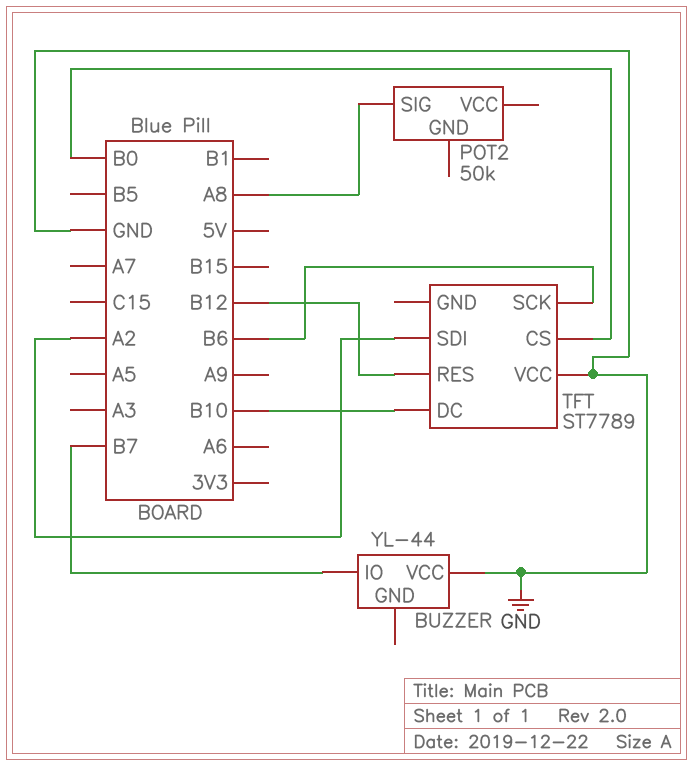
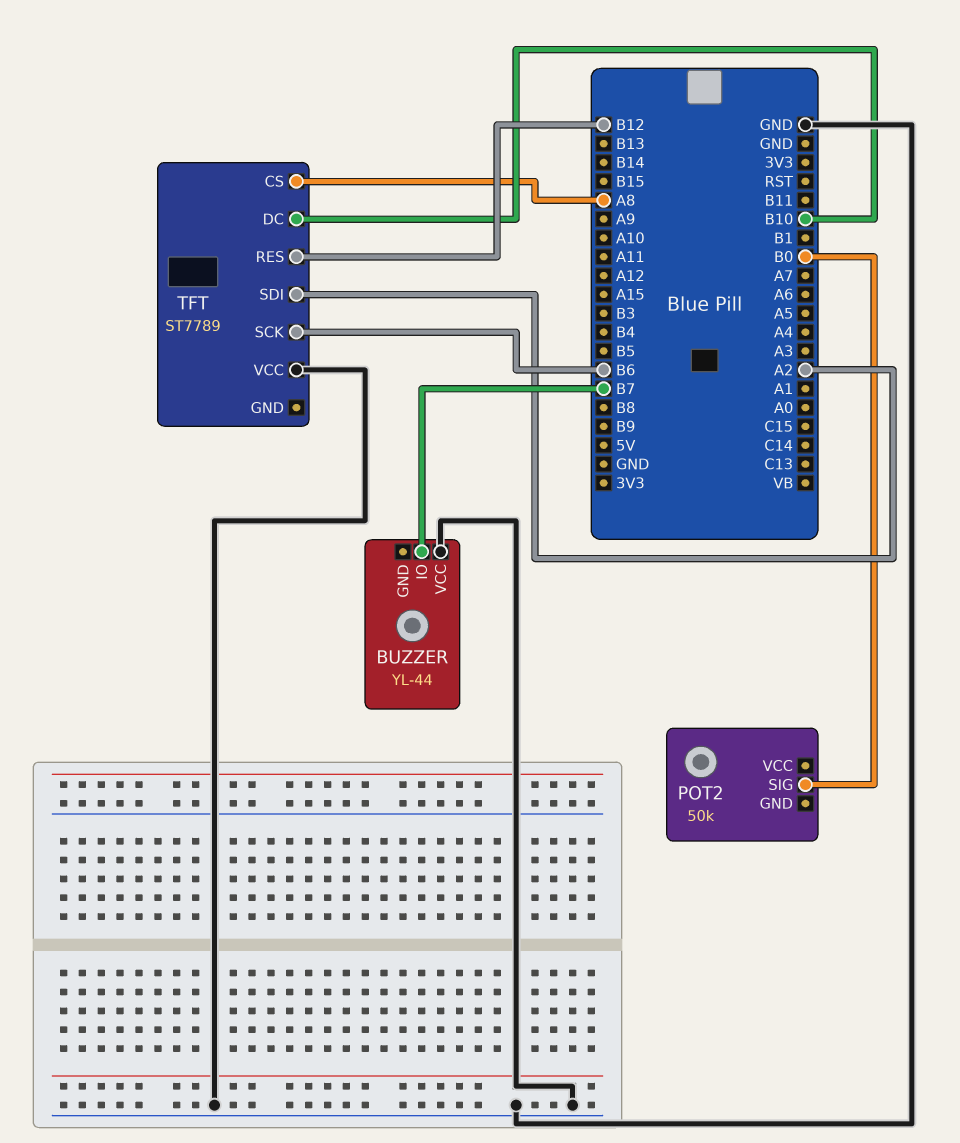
POT2 pin SIG: A8 -> B0
TFT pin CS: B0 -> A8

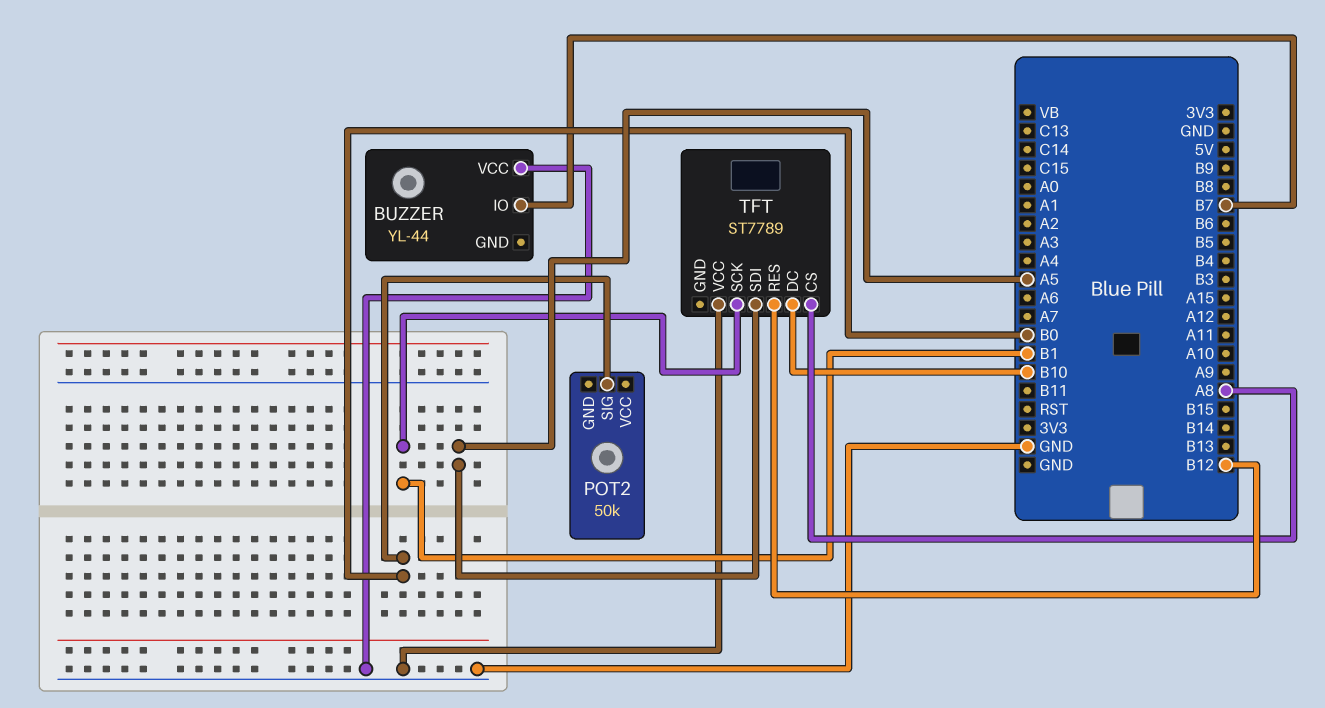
TFT pin SCK: B6 -> B1
TFT pin SDI: A2 -> A5

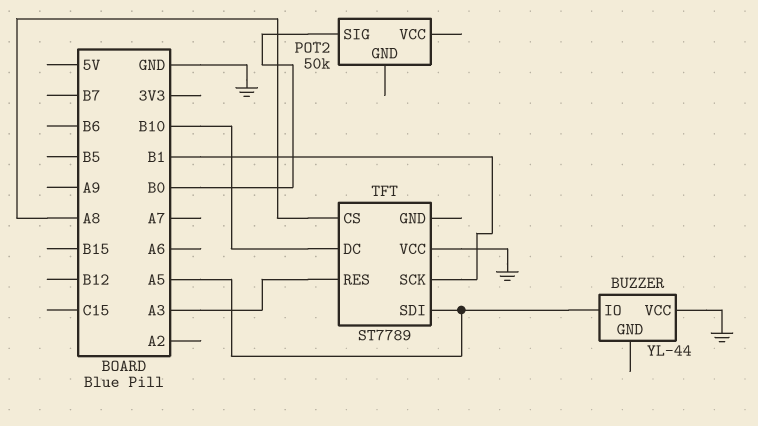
BUZZER pin IO: B7 -> A5
TFT pin RES: B12 -> A3

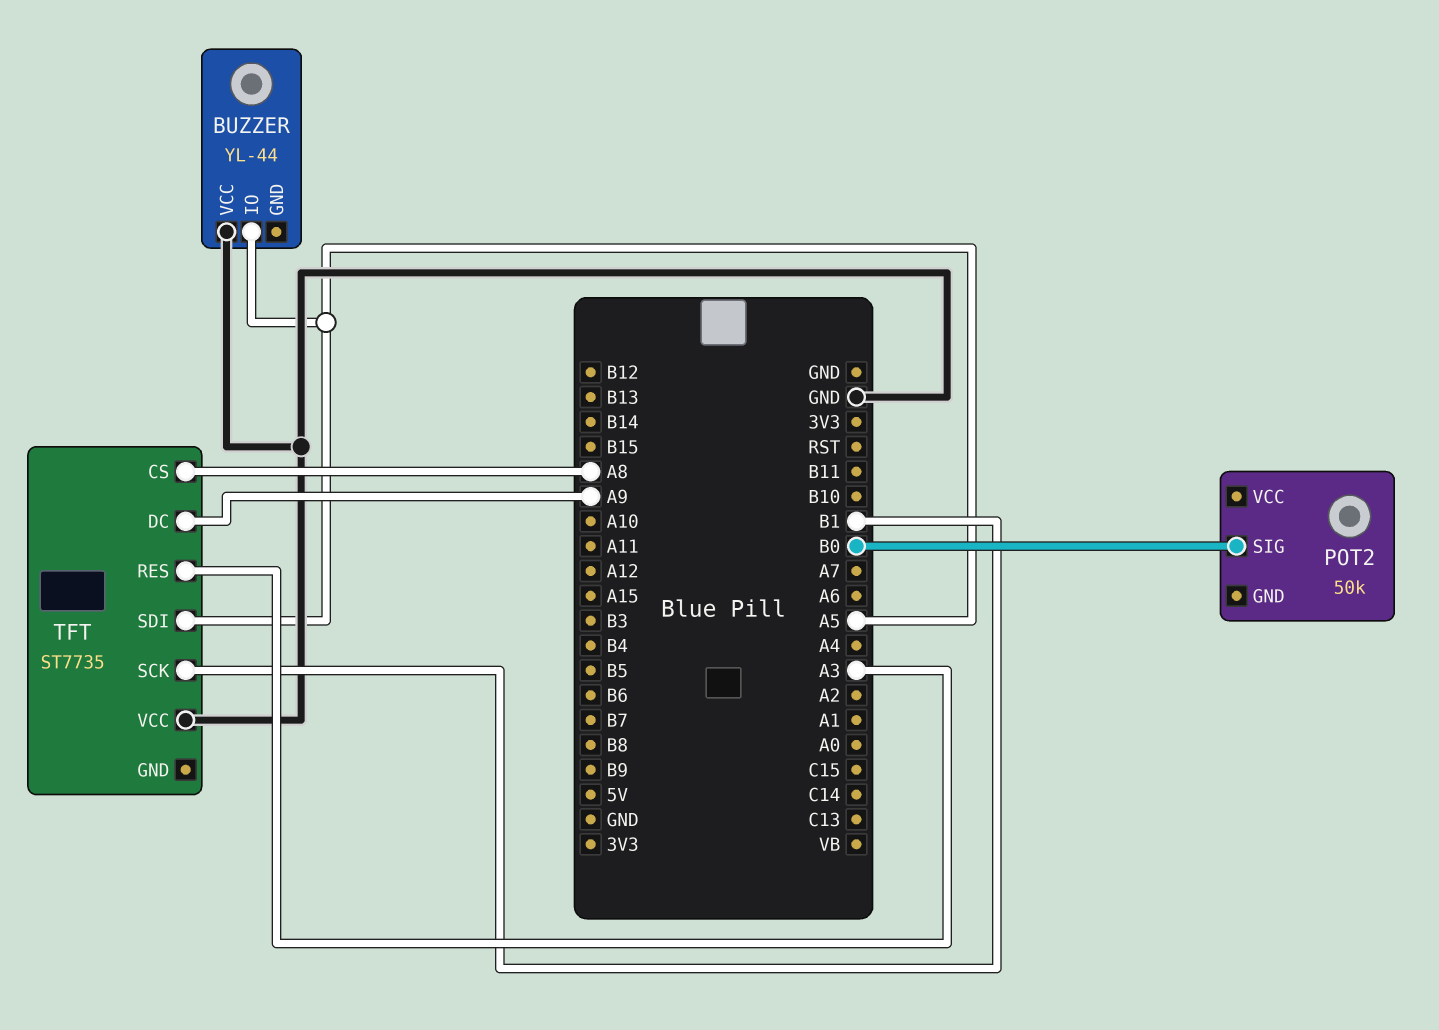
TFT: ST7789 -> ST7735
TFT pin DC: B10 -> A9

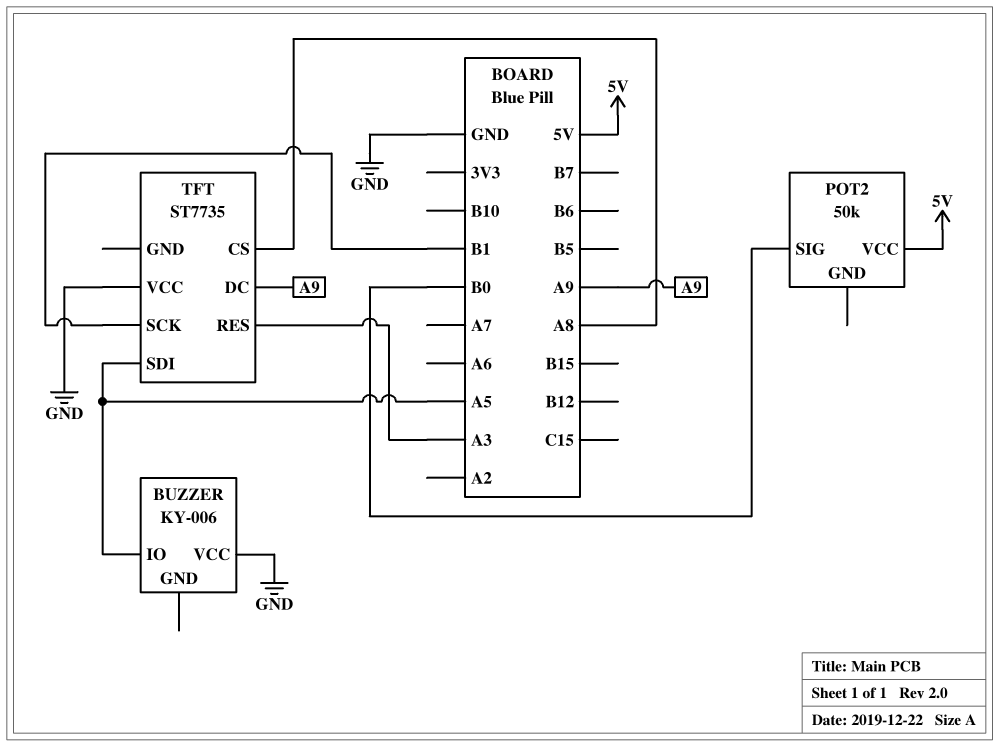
BUZZER: YL-44 -> KY-006
POT2 pin VCC: none -> 5V

